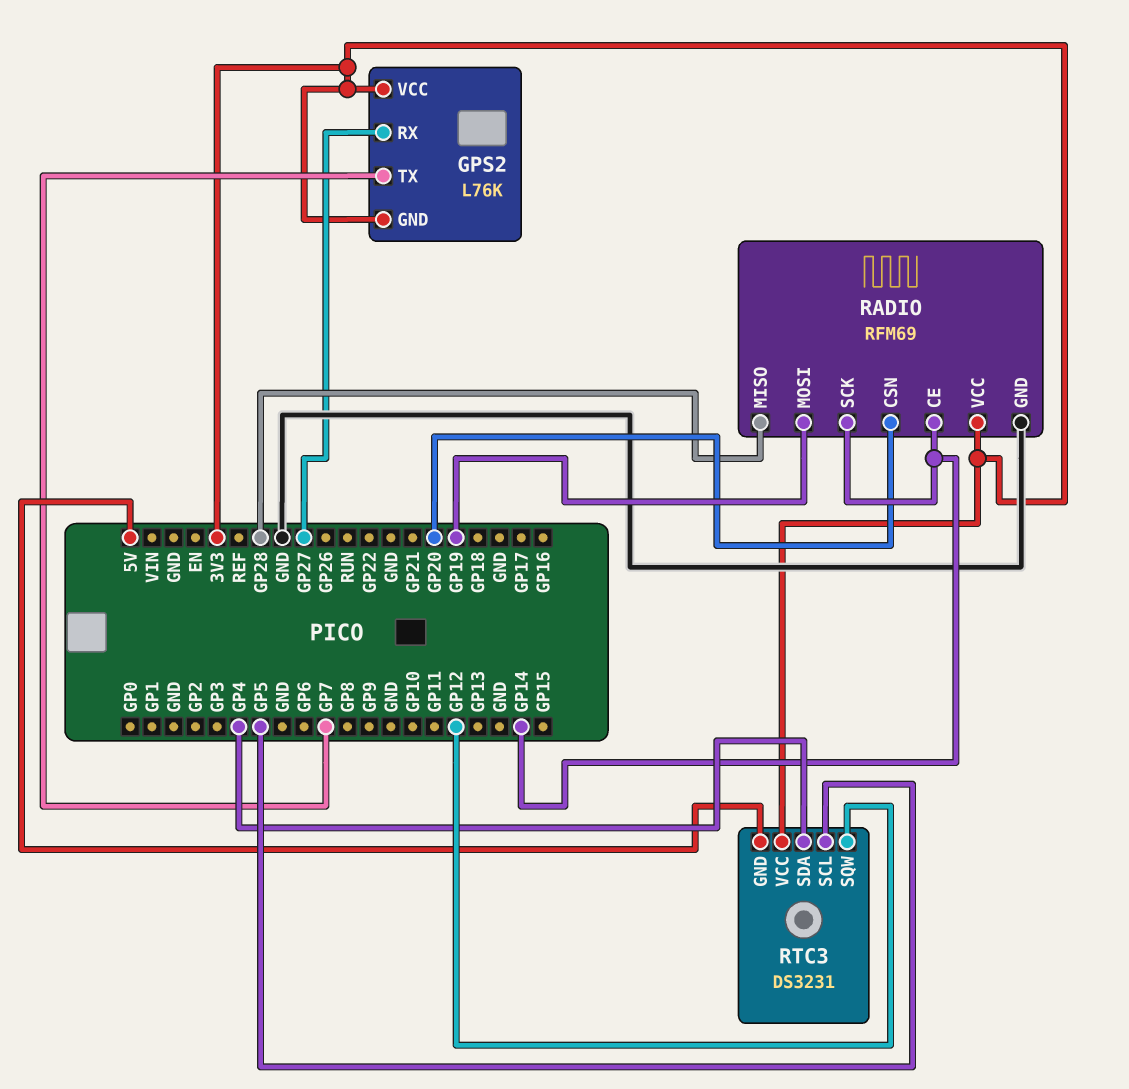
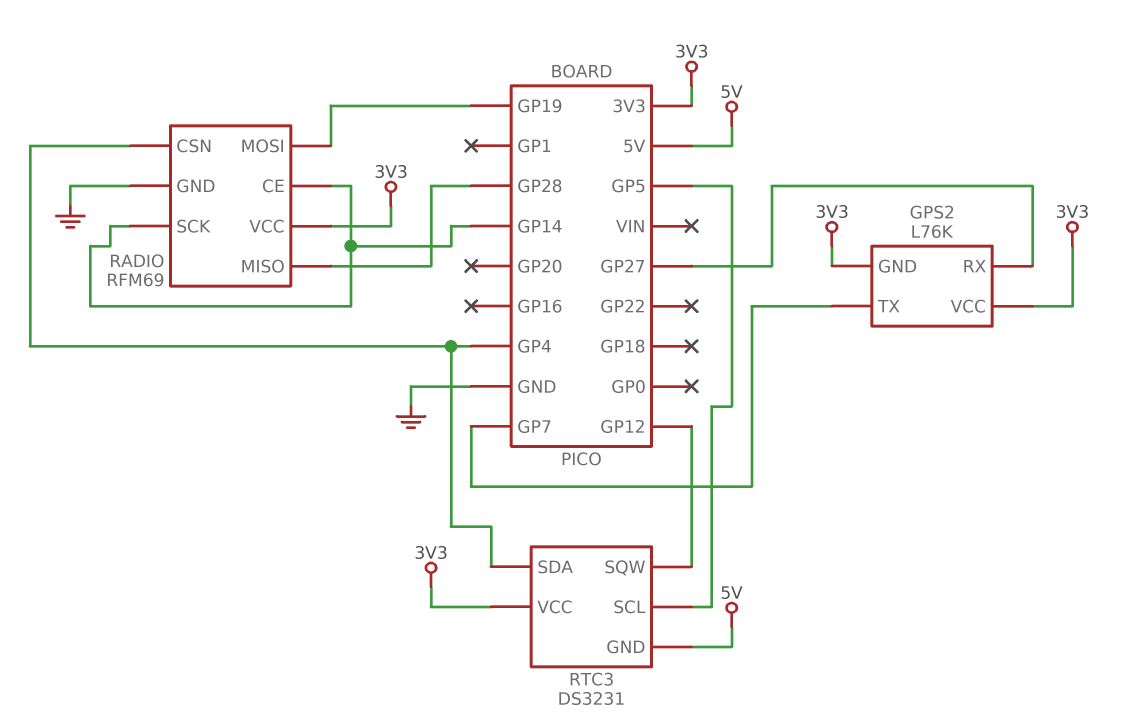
RADIO pin CSN: GP20 -> GP4

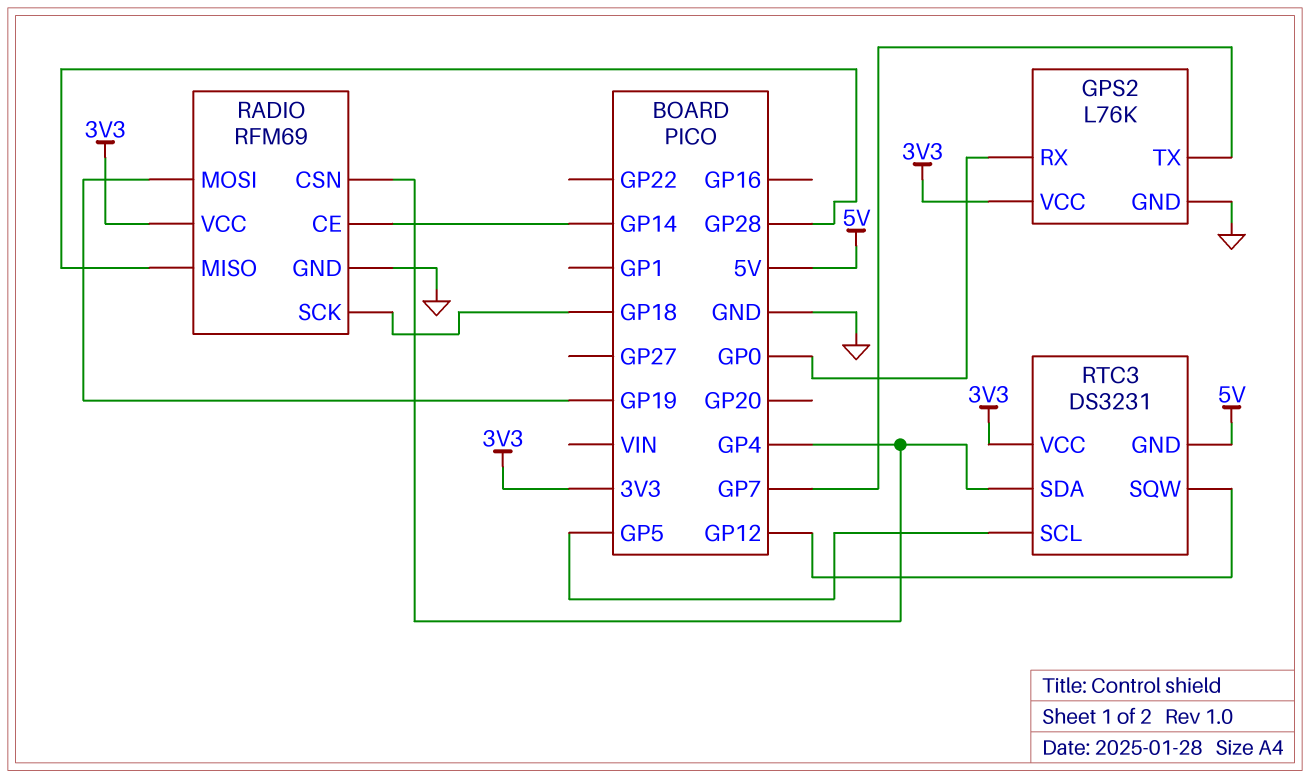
GPS2 pin GND: 3V3 -> GND
GPS2 pin RX: GP27 -> GP0
RADIO pin SCK: GP14 -> GP18

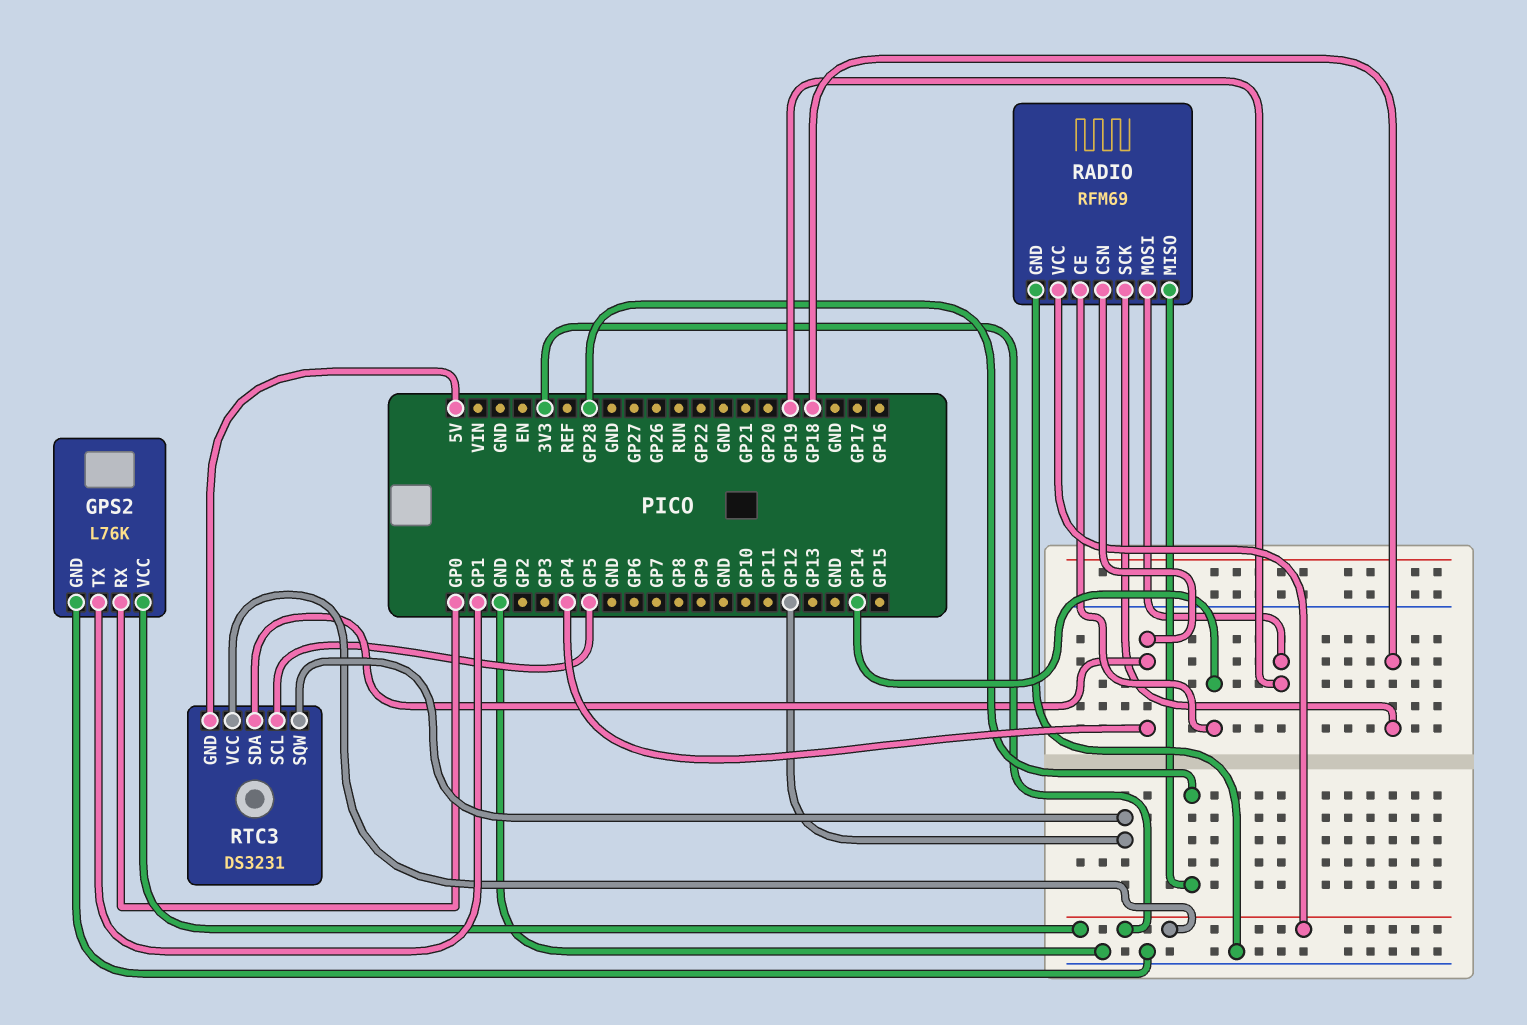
GPS2 pin TX: GP7 -> GP1

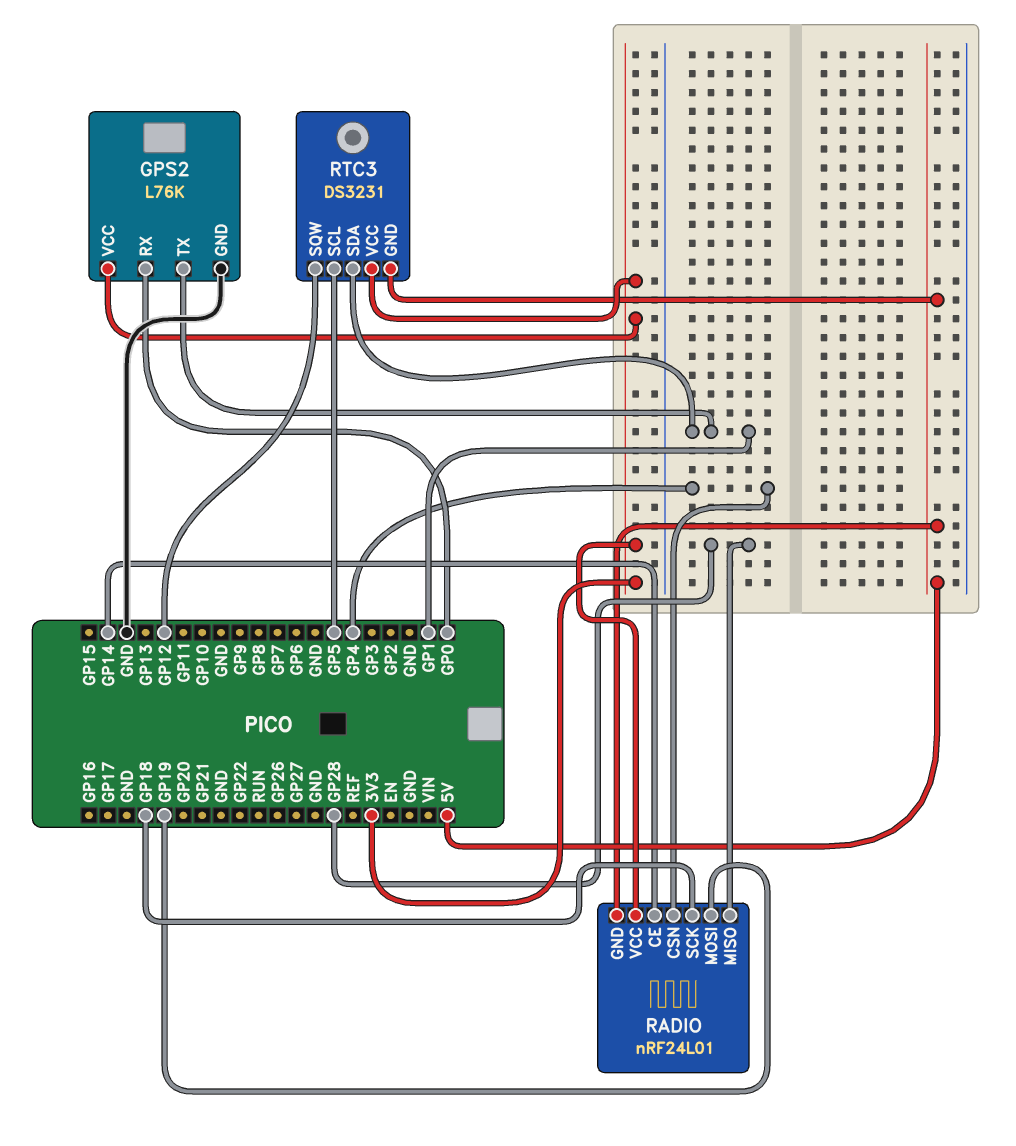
RADIO: RFM69 -> nRF24L01
RADIO pin GND: GND -> 5V
RTC3 pin SDA: GP4 -> GP1

